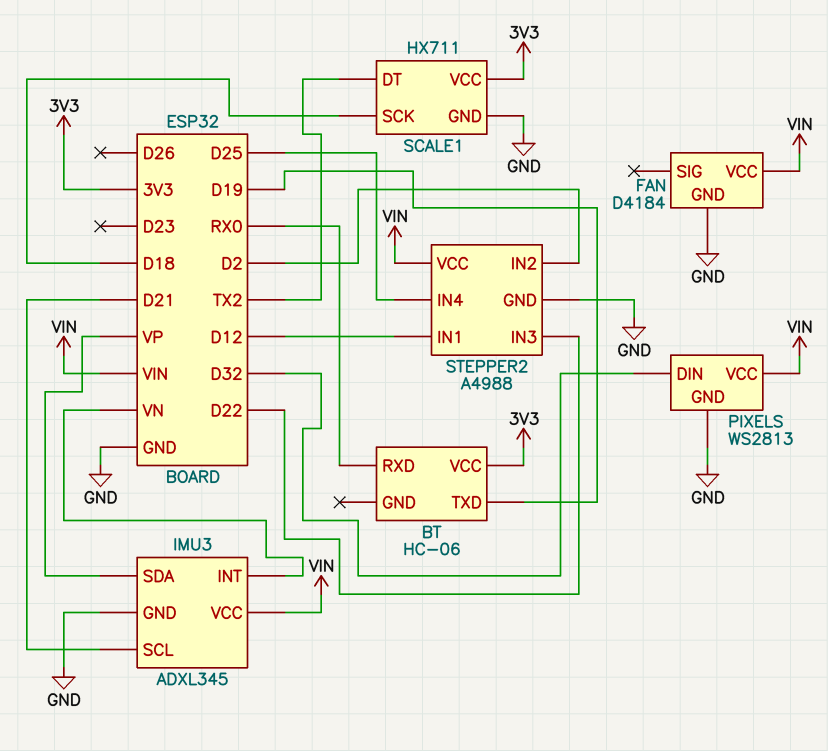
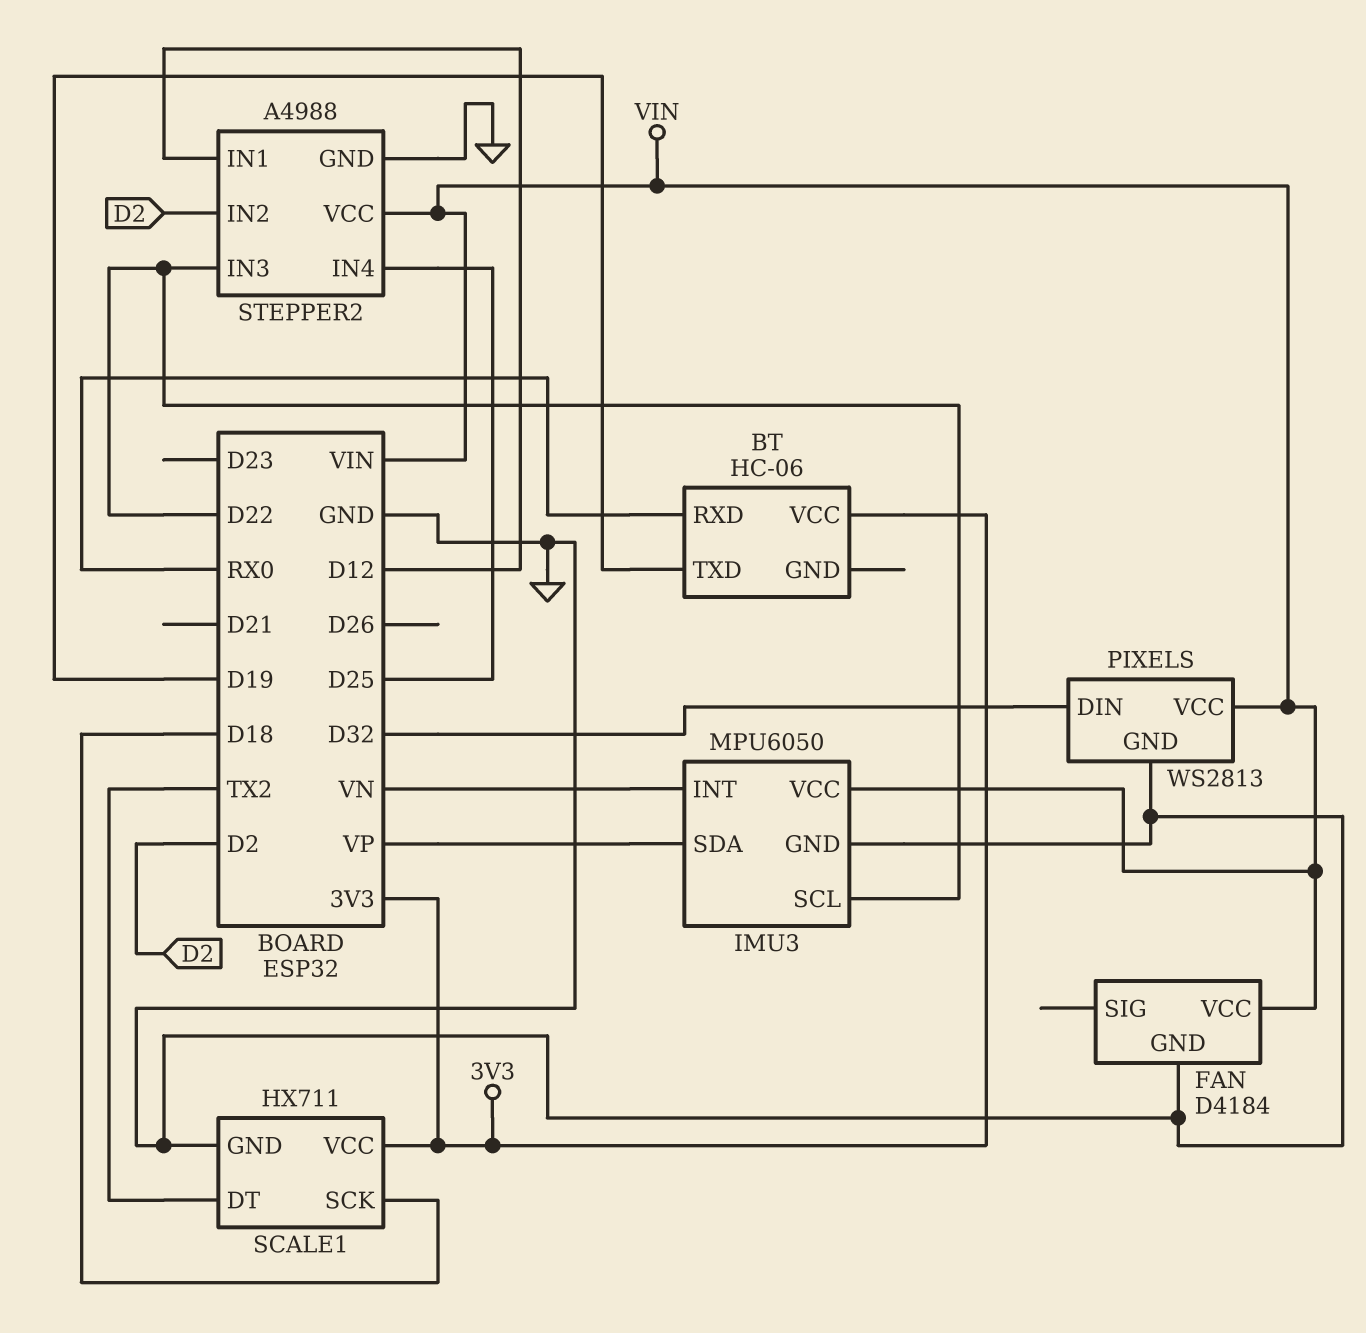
IMU3: ADXL345 -> MPU6050
IMU3 pin SCL: D21 -> D22

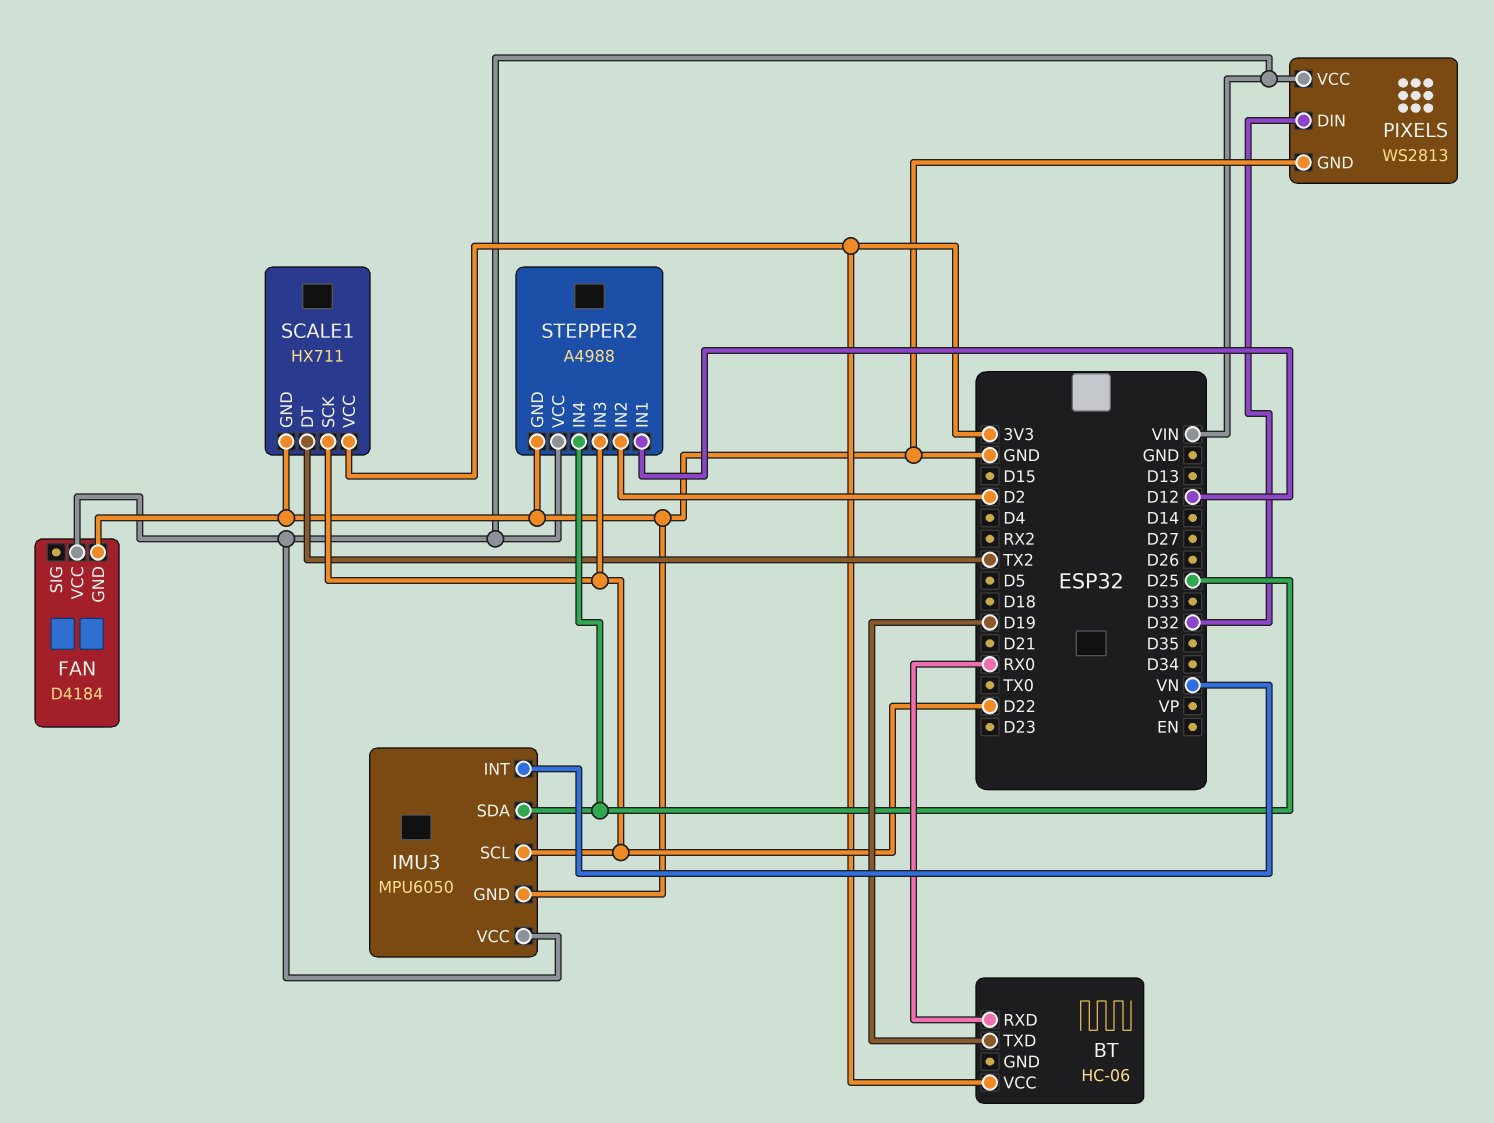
IMU3 pin SDA: VP -> D25
SCALE1 pin SCK: D18 -> D22

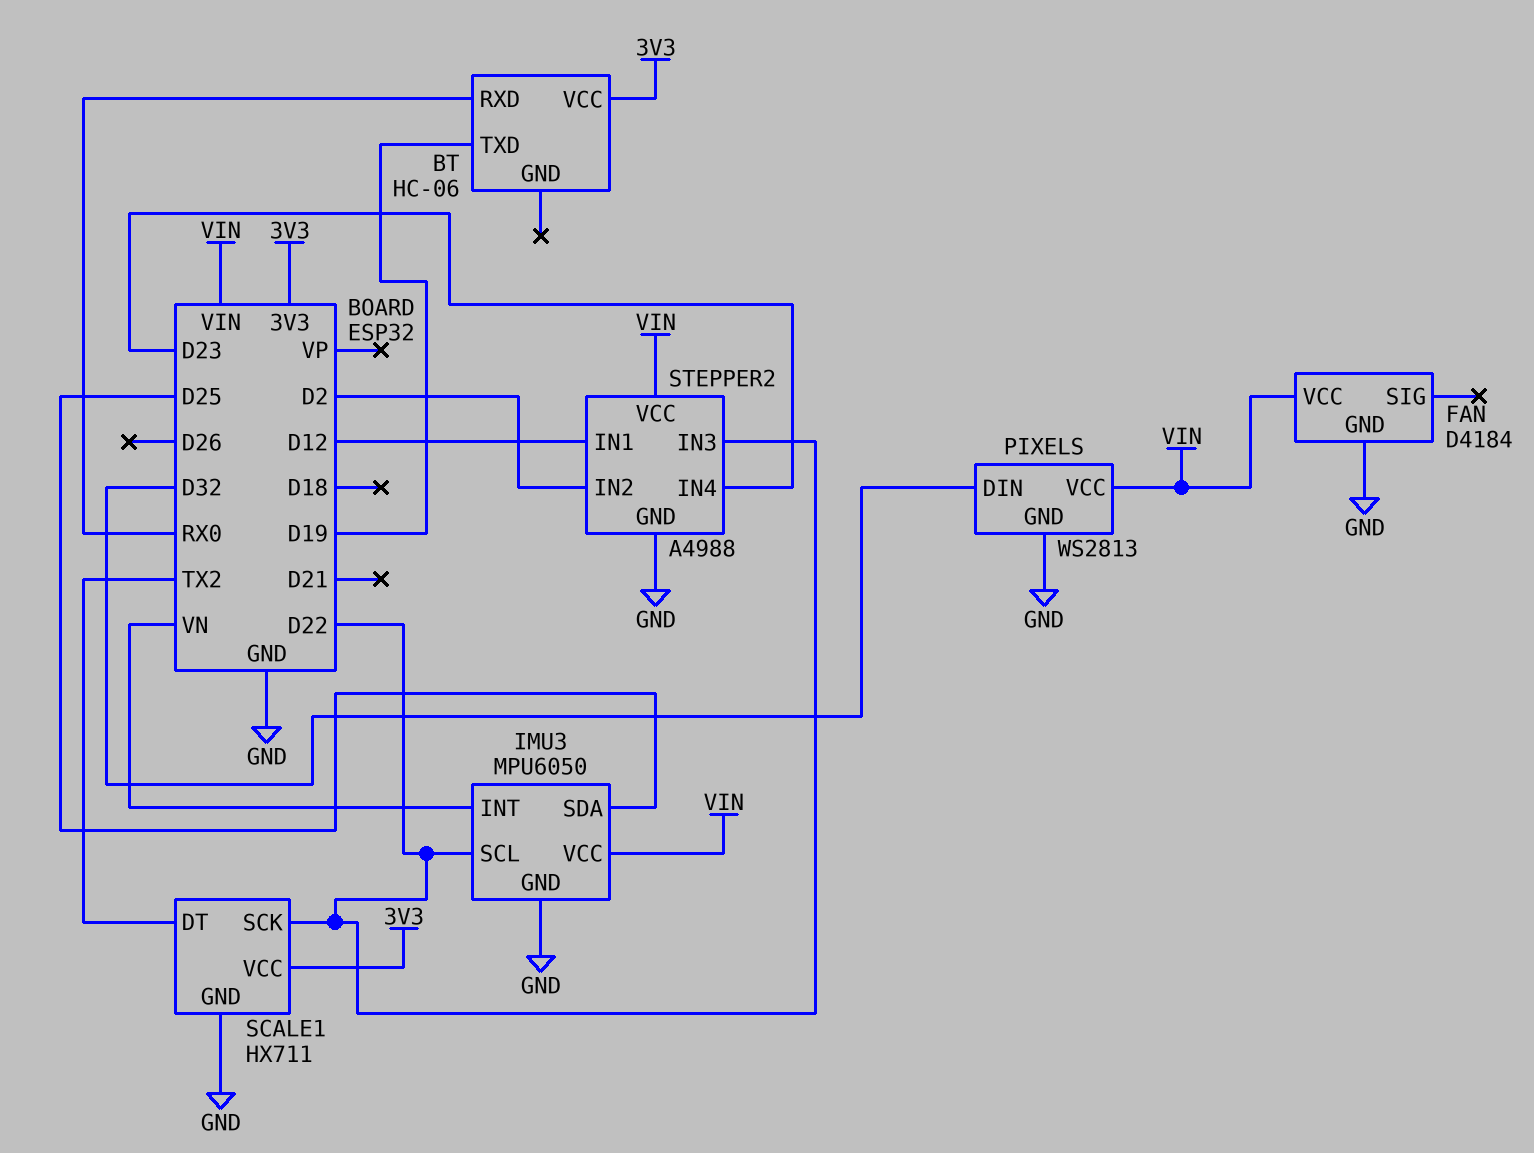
STEPPER2 pin IN4: D25 -> D23

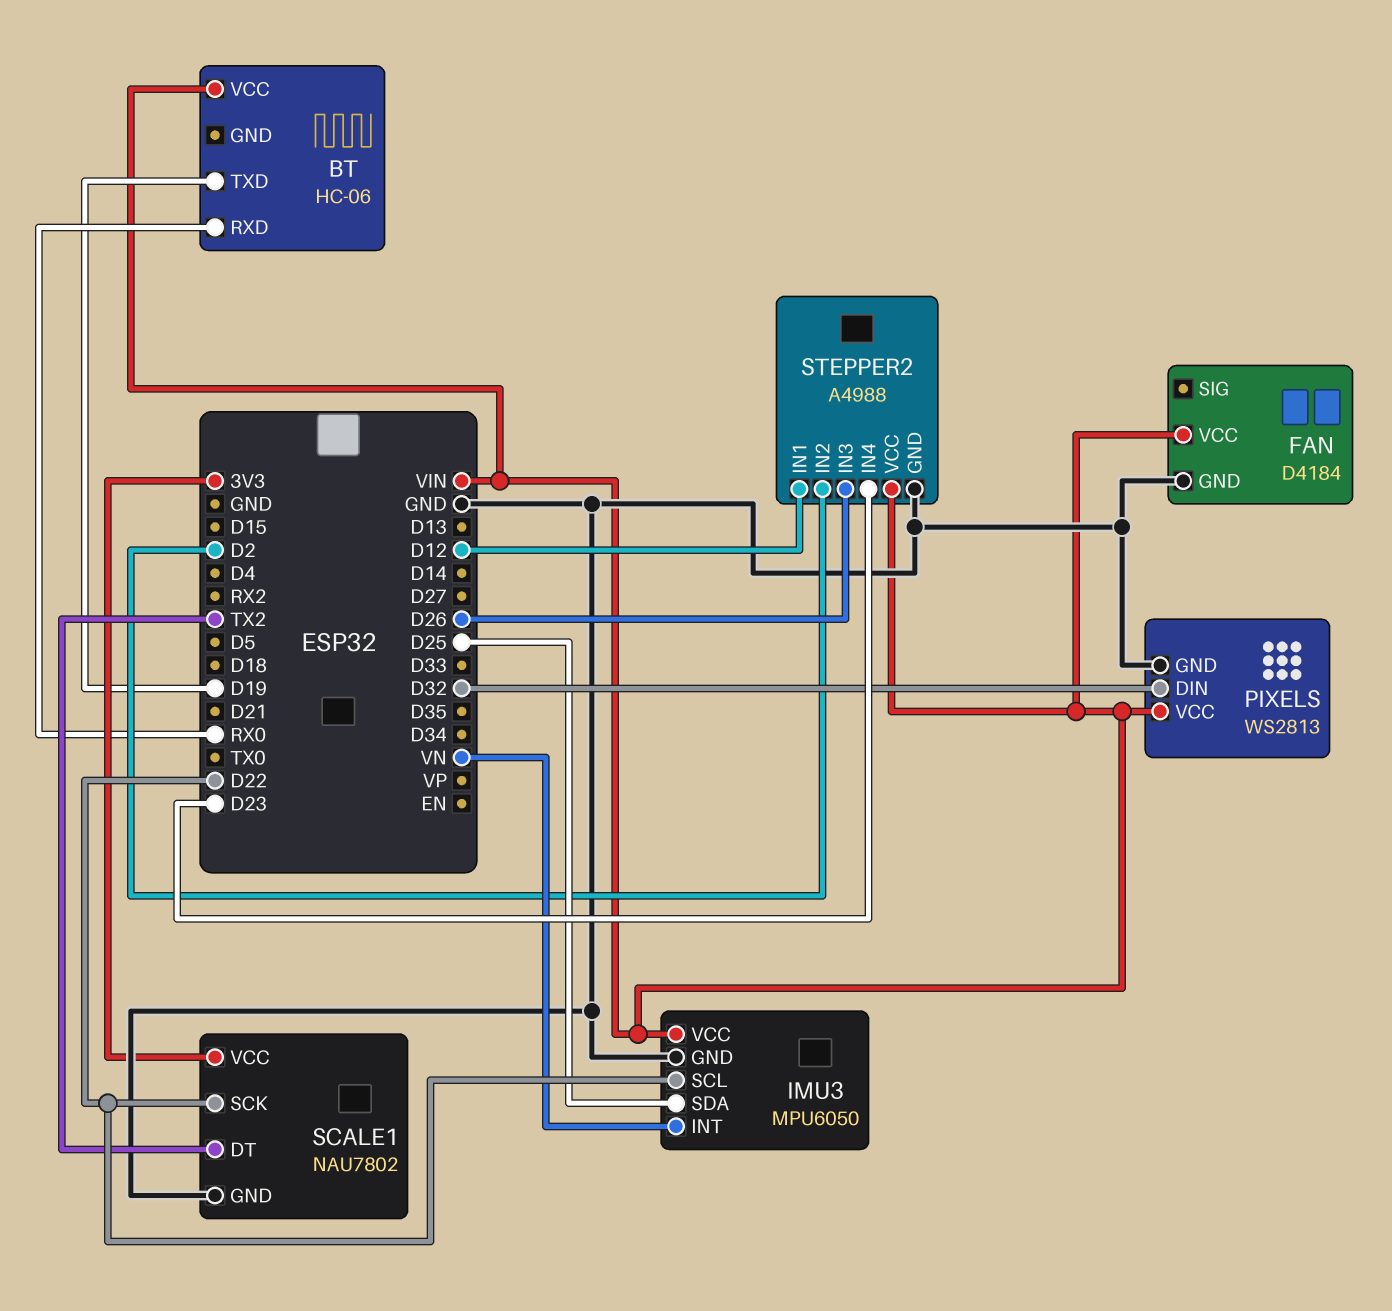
BT pin VCC: 3V3 -> VIN
SCALE1: HX711 -> NAU7802
STEPPER2 pin IN3: D22 -> D26

